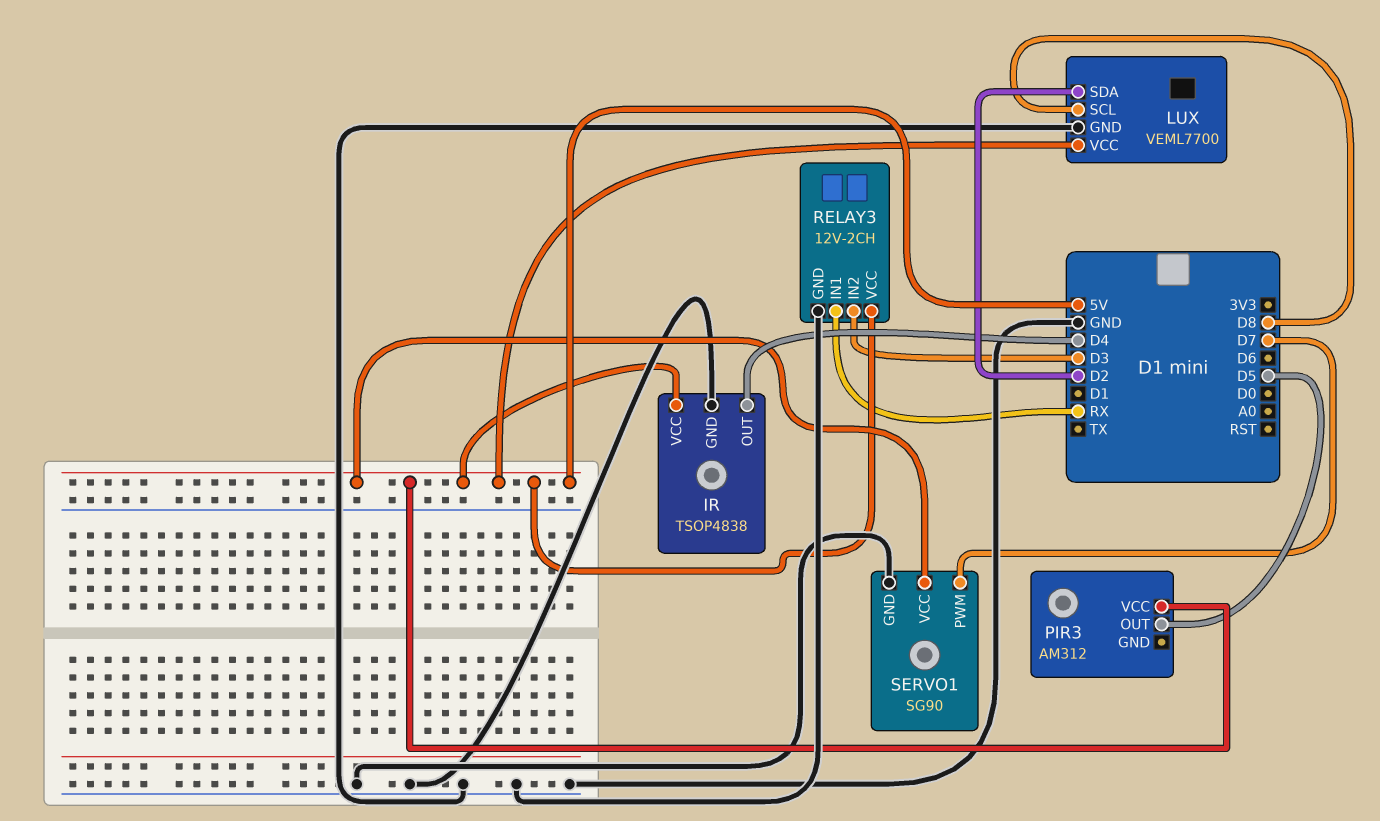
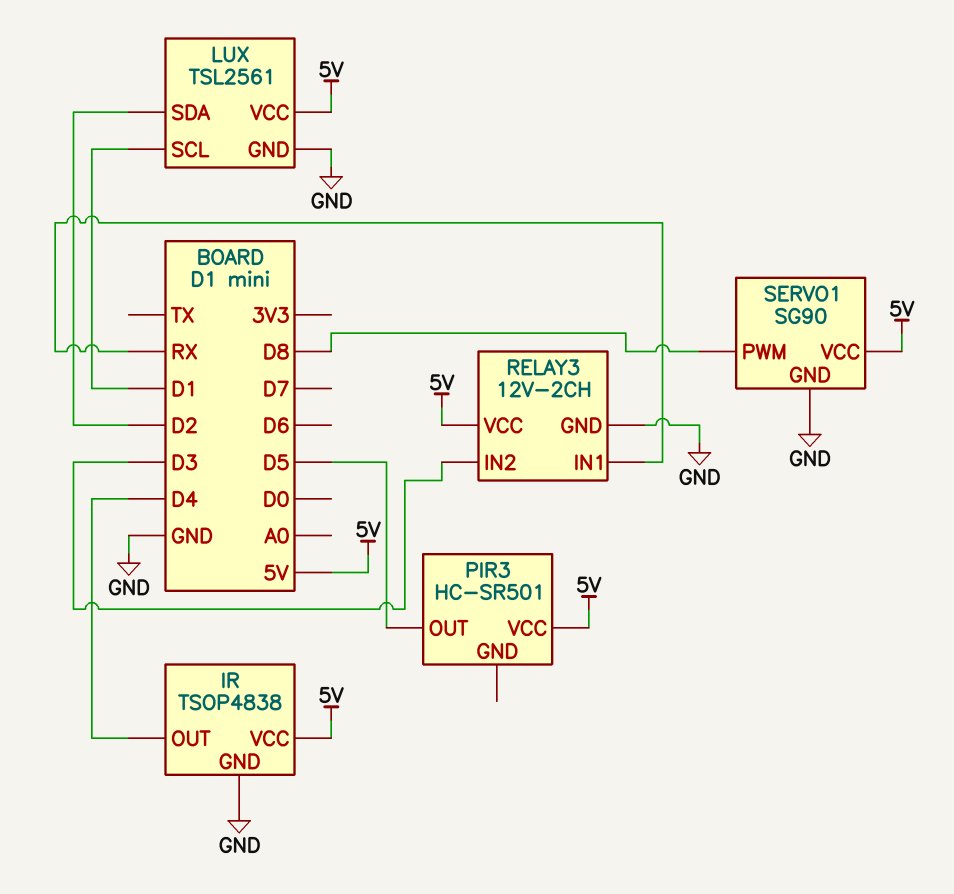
LUX: VEML7700 -> TSL2561
LUX pin SCL: D8 -> D1
PIR3: AM312 -> HC-SR501
SERVO1 pin PWM: D7 -> D8

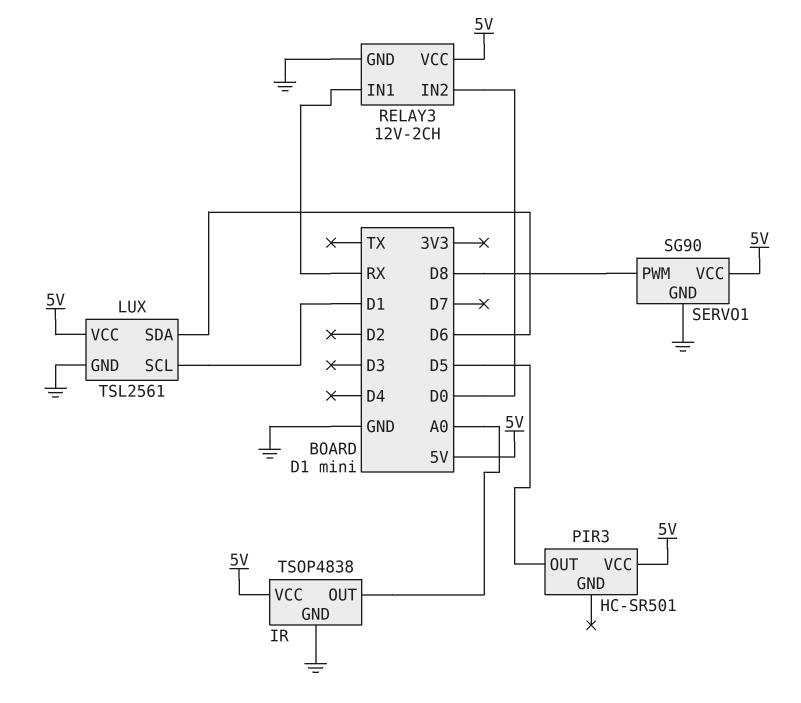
IR pin OUT: D4 -> A0
LUX pin SDA: D2 -> D6
RELAY3 pin IN2: D3 -> D0

